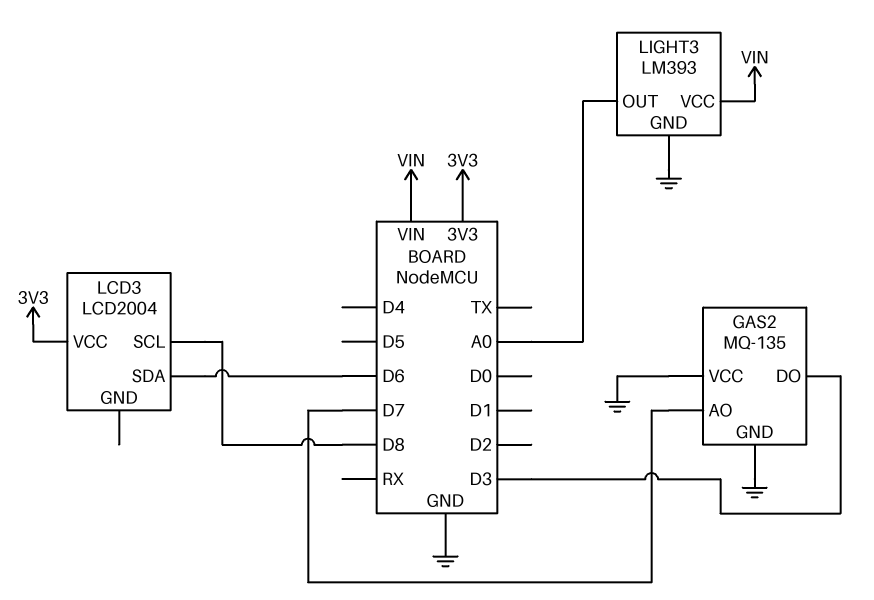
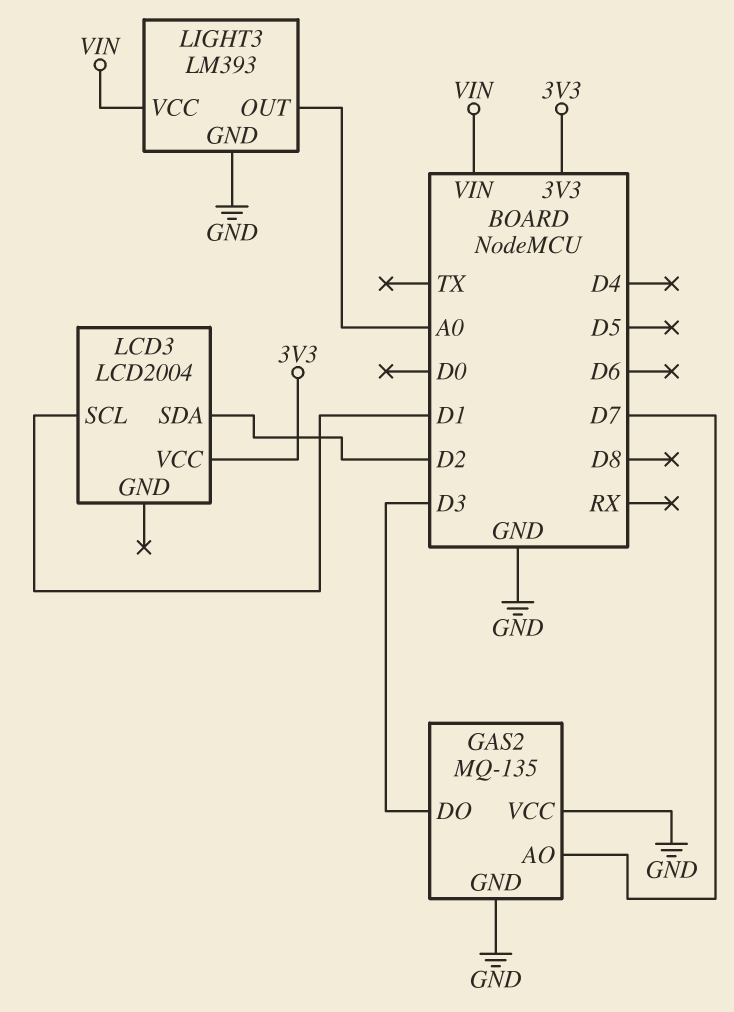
LCD3 pin SCL: D8 -> D1
LCD3 pin SDA: D6 -> D2

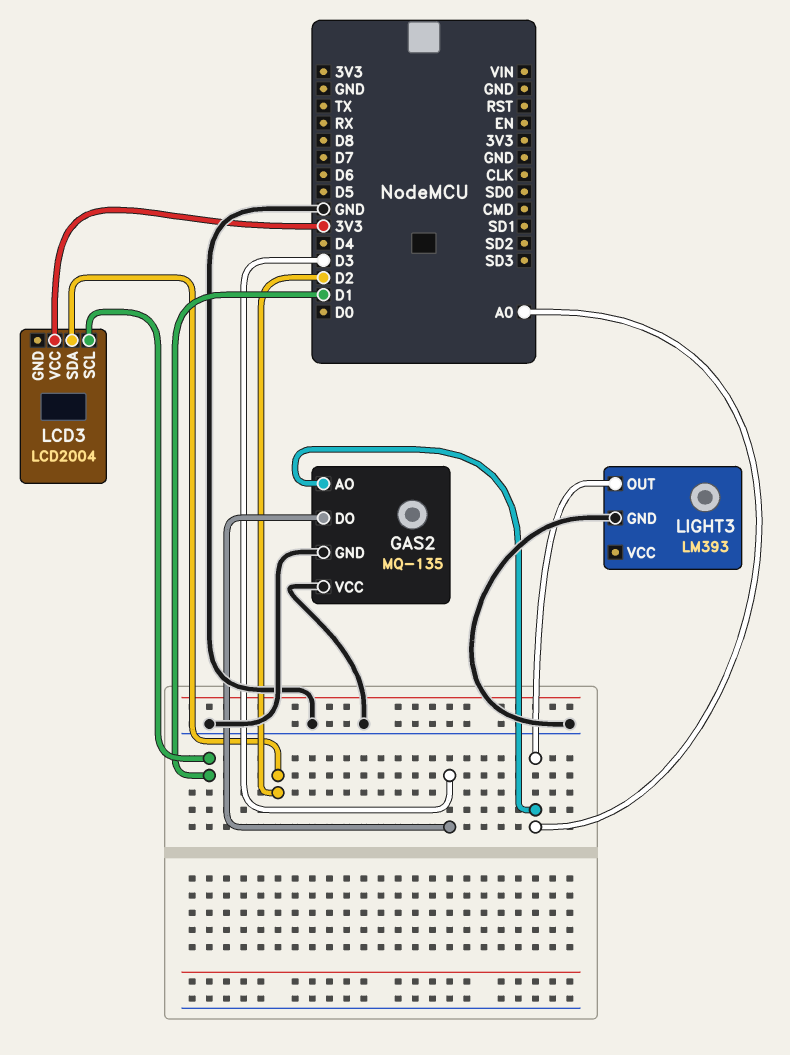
GAS2 pin AO: D7 -> A0
LIGHT3 pin VCC: VIN -> none

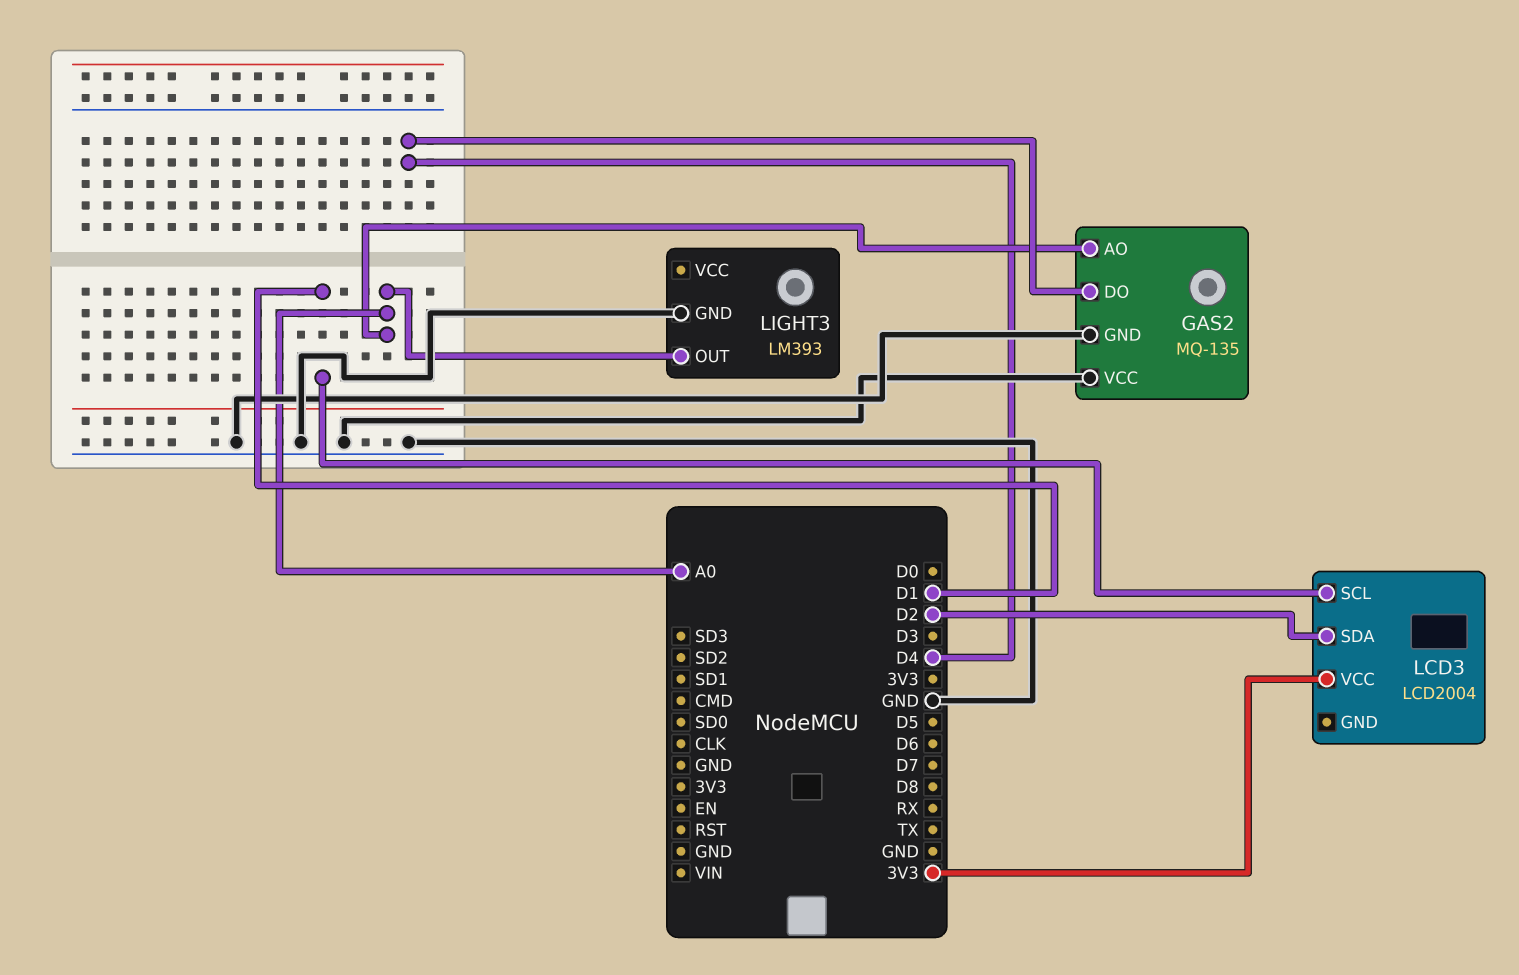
GAS2 pin DO: D3 -> D4

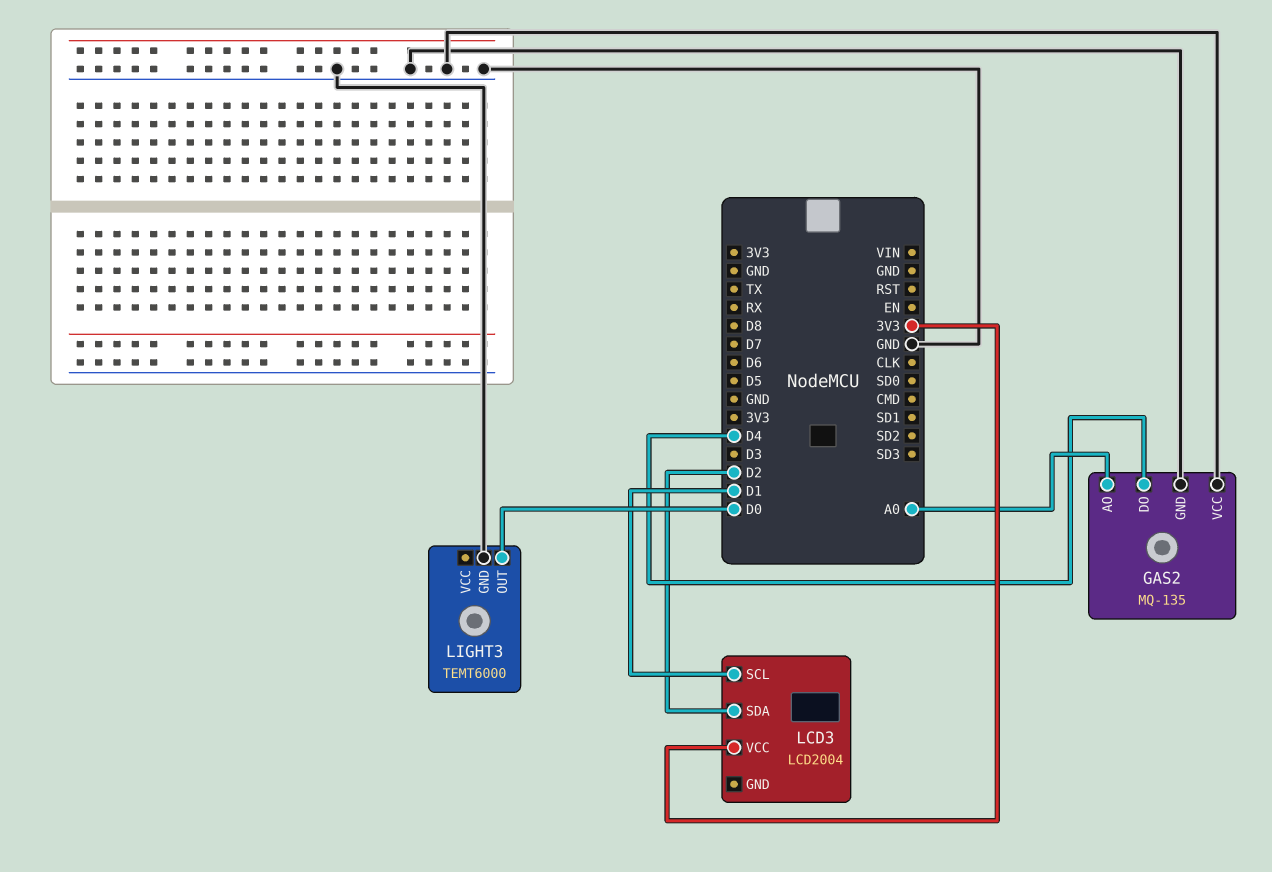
LIGHT3: LM393 -> TEMT6000
LIGHT3 pin OUT: A0 -> D0

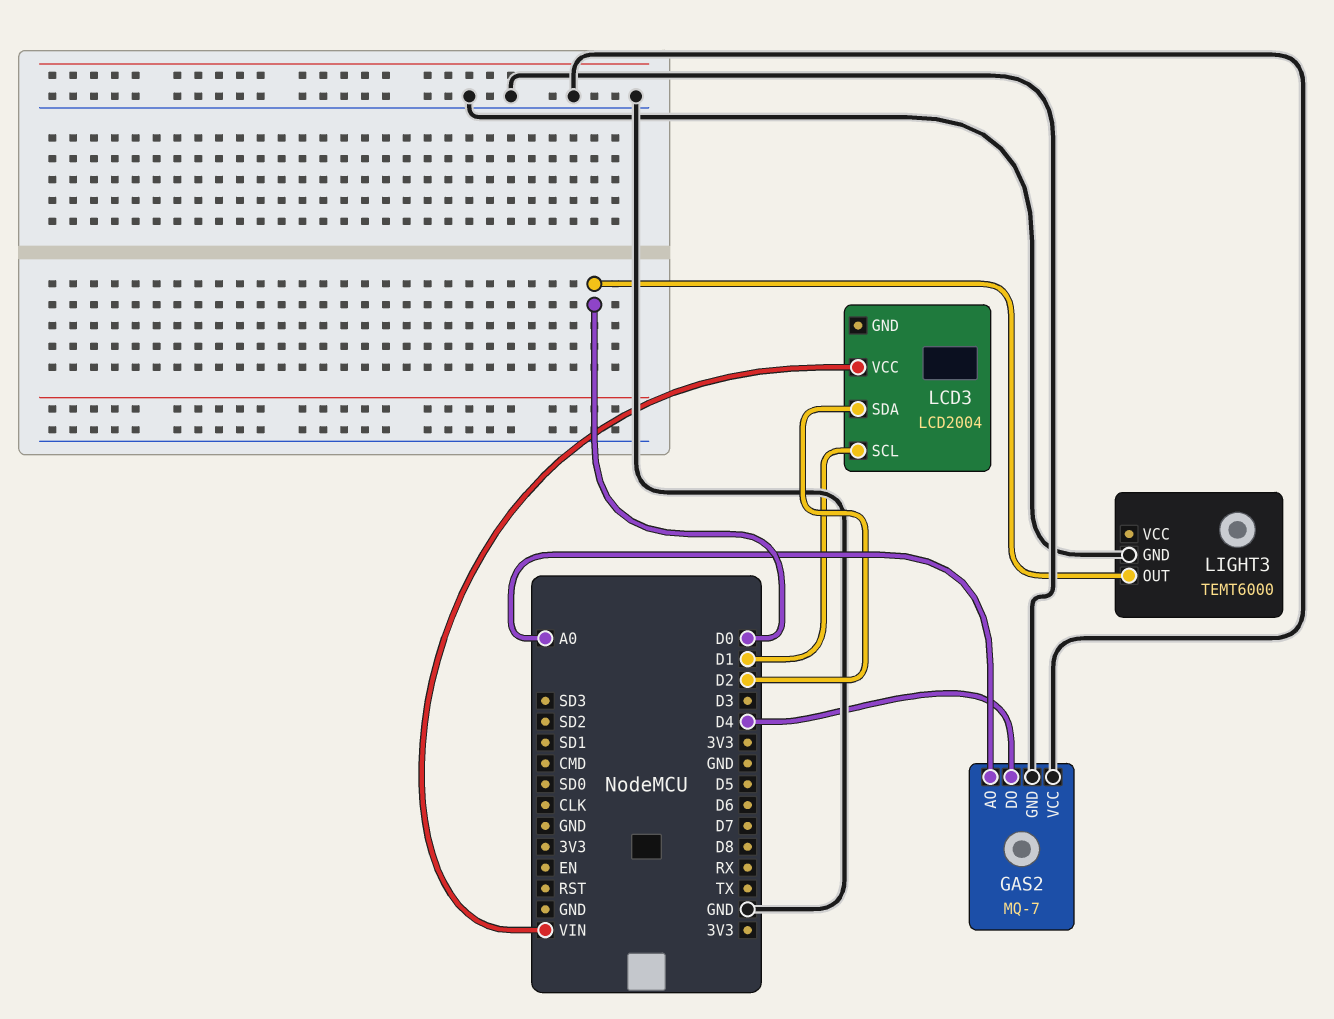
GAS2: MQ-135 -> MQ-7
LCD3 pin VCC: 3V3 -> VIN

